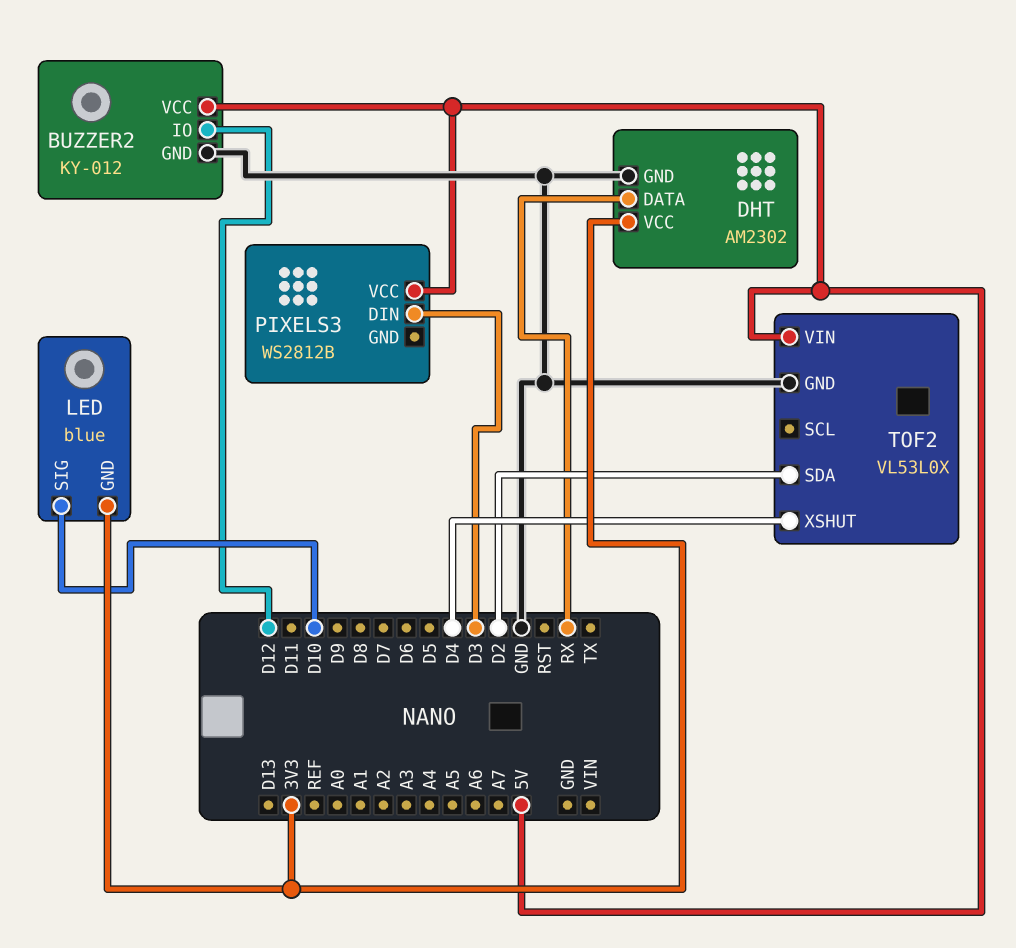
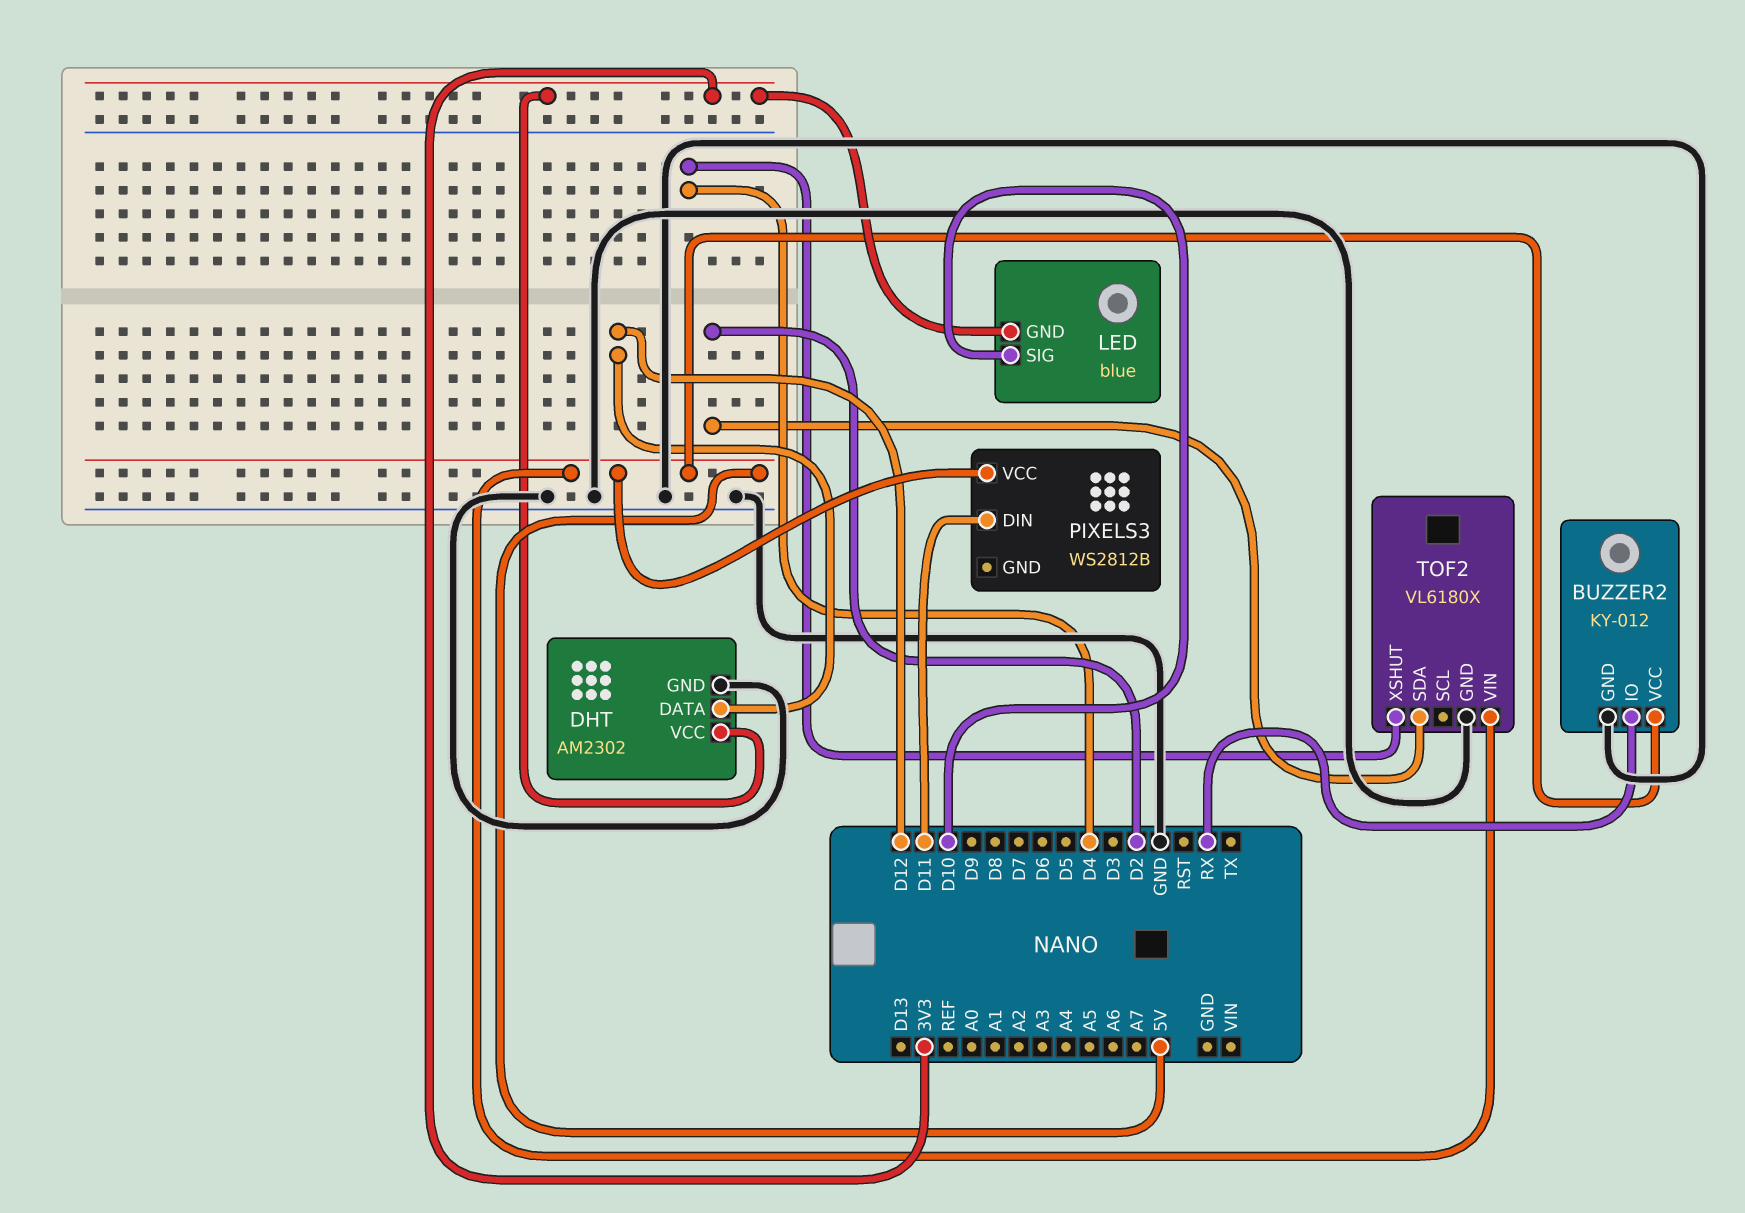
BUZZER2 pin IO: D12 -> RX
DHT pin DATA: RX -> D12
PIXELS3 pin DIN: D3 -> D11
TOF2: VL53L0X -> VL6180X

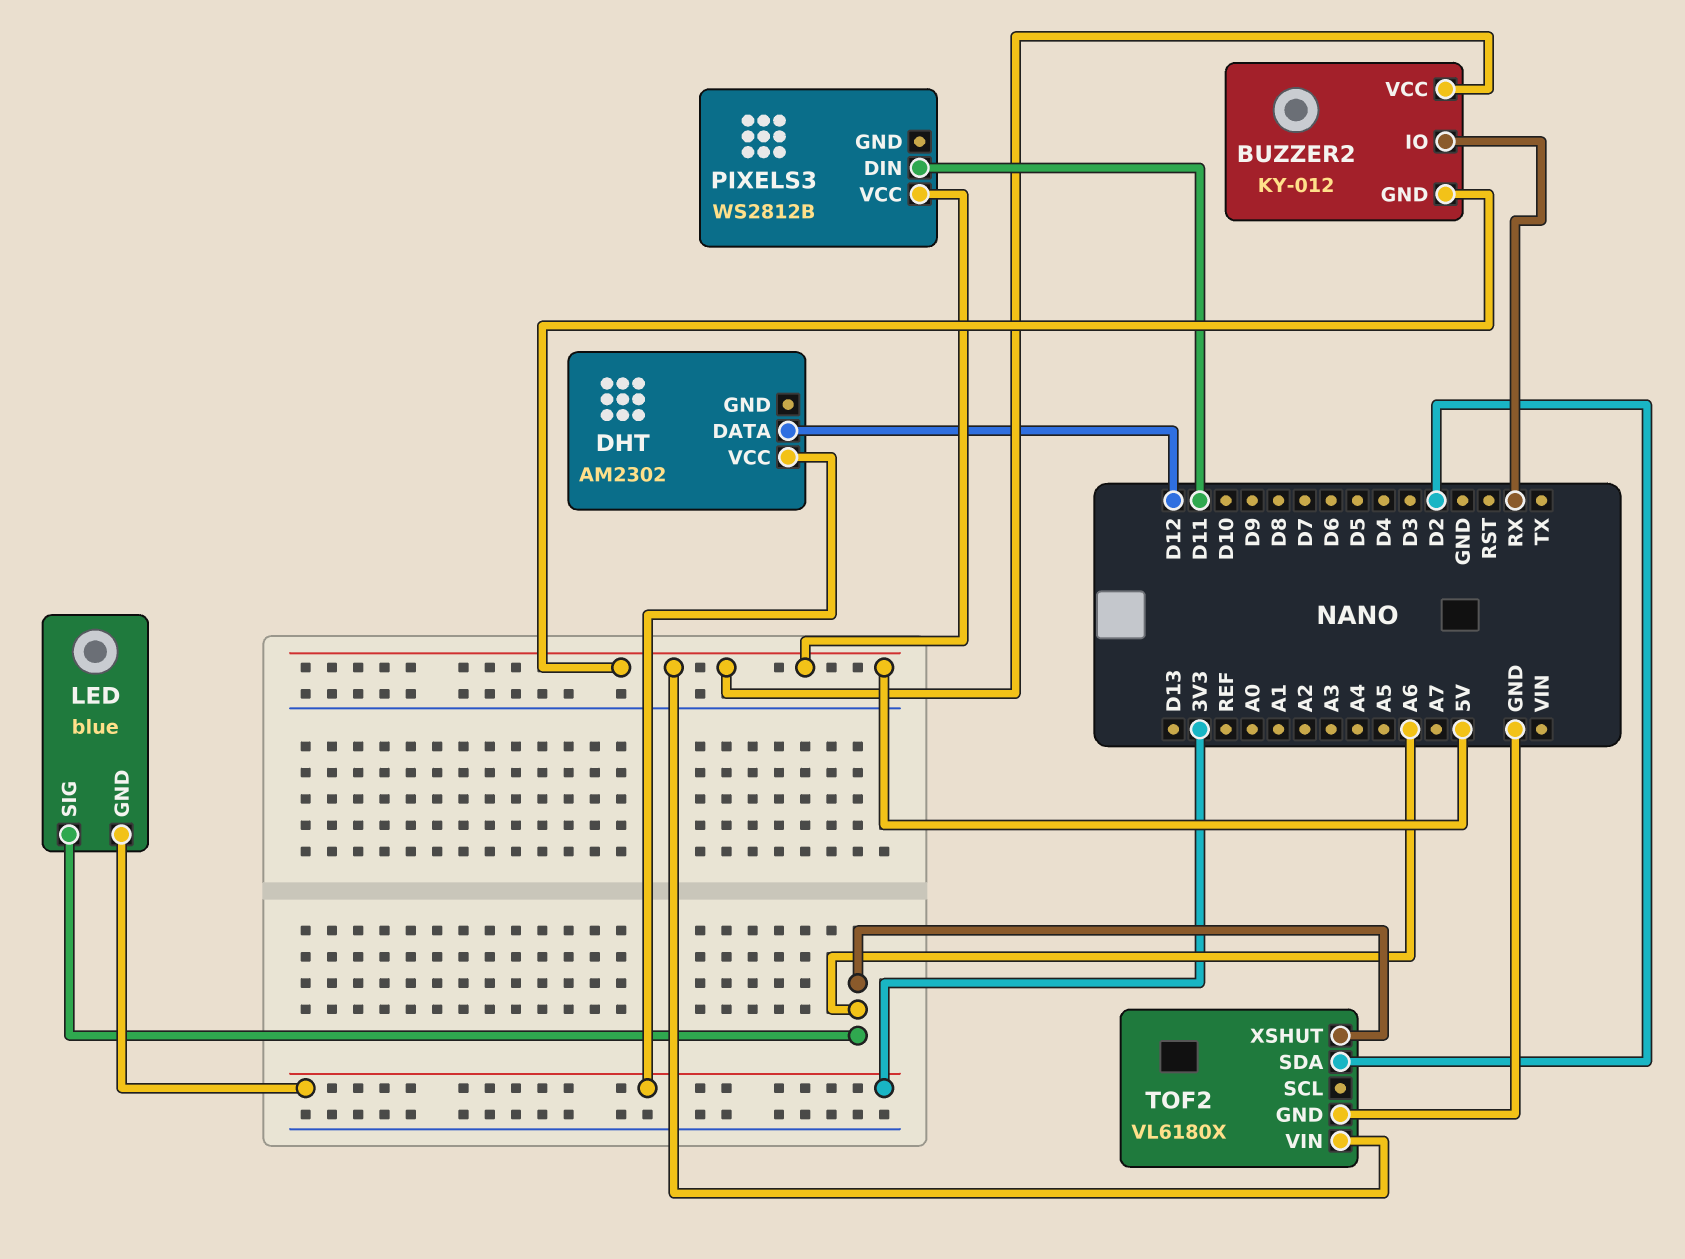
BUZZER2 pin GND: GND -> 5V
DHT pin GND: GND -> none
LED pin SIG: D10 -> A6
TOF2 pin XSHUT: D4 -> A6

